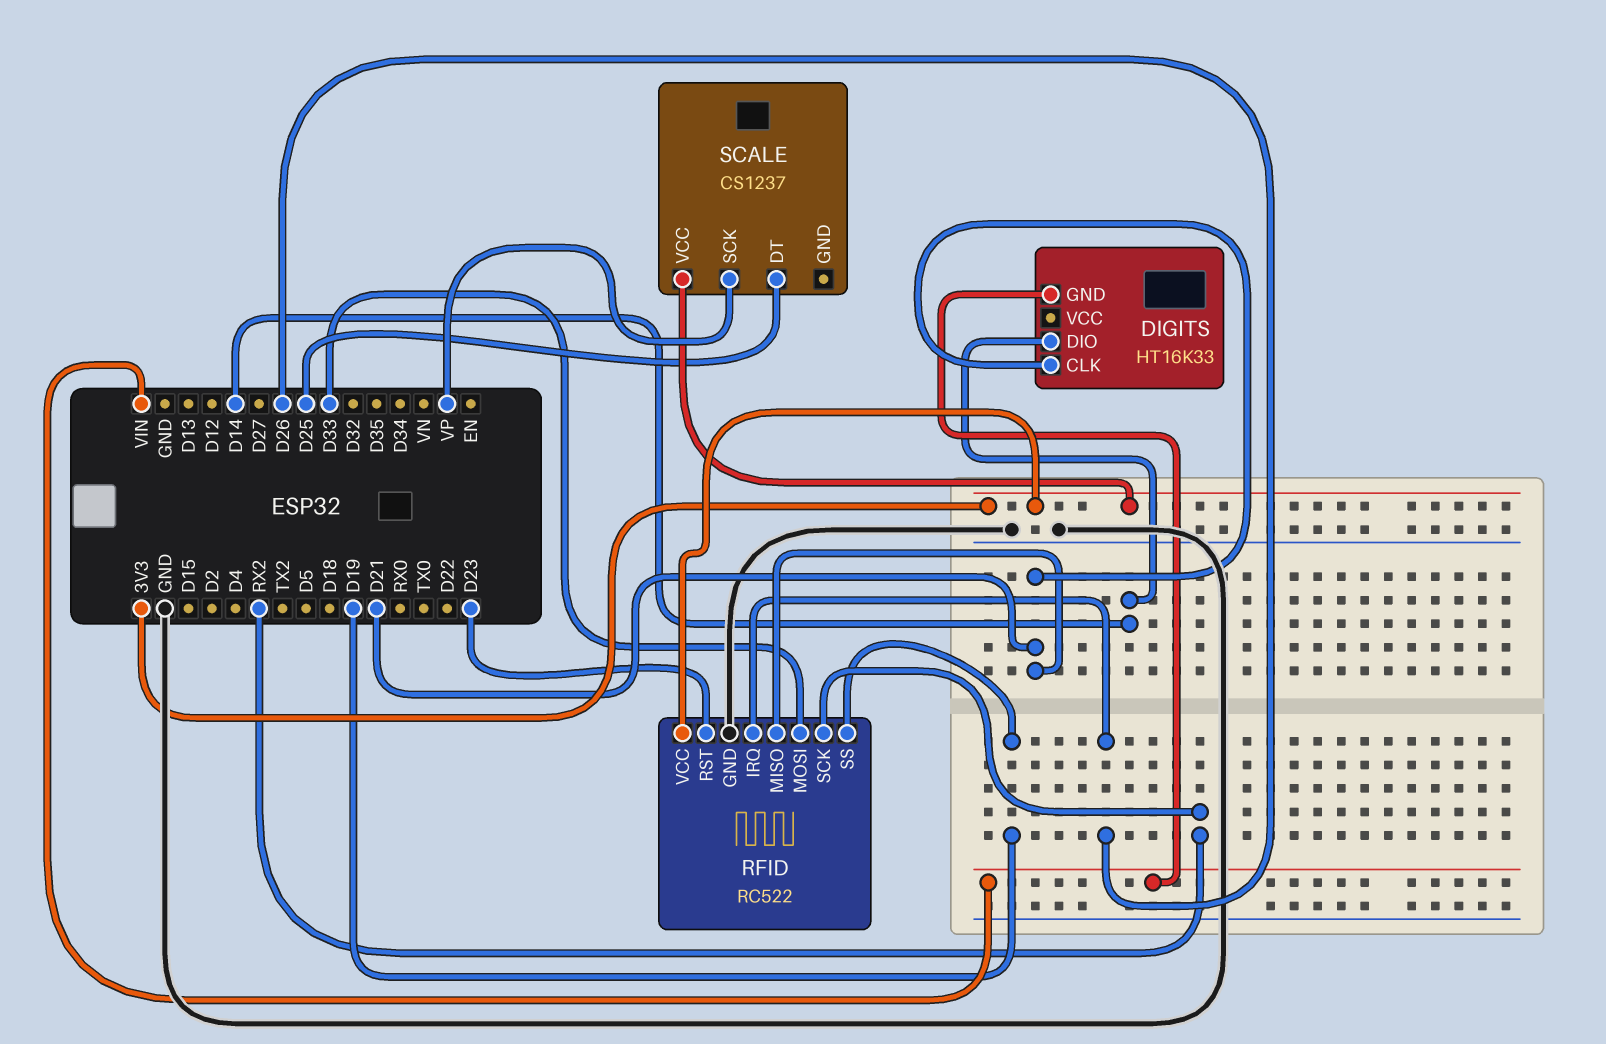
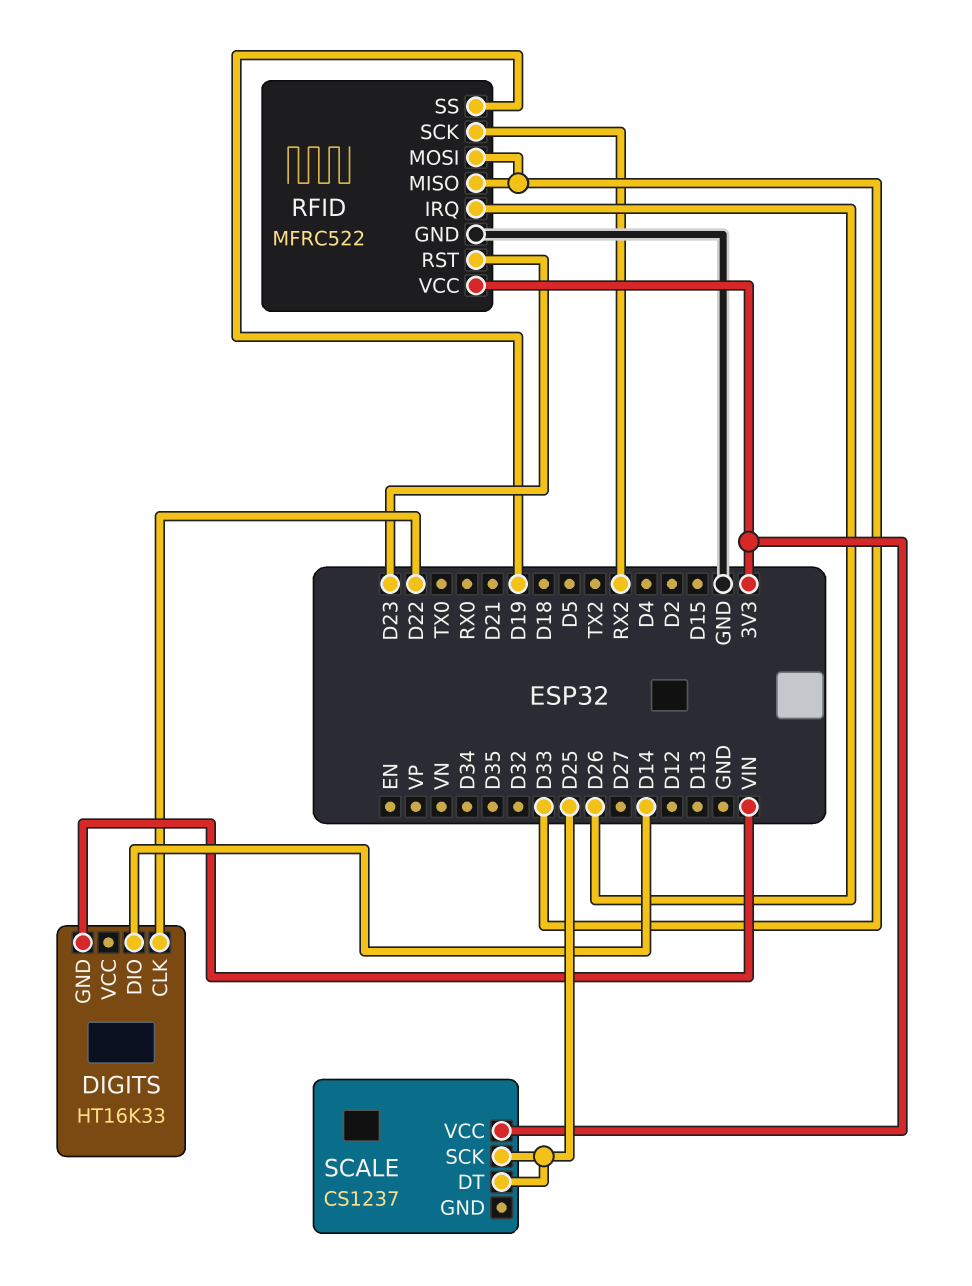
DIGITS pin CLK: D21 -> D22
RFID: RC522 -> MFRC522
RFID pin MISO: D21 -> D33
SCALE pin SCK: VP -> D25

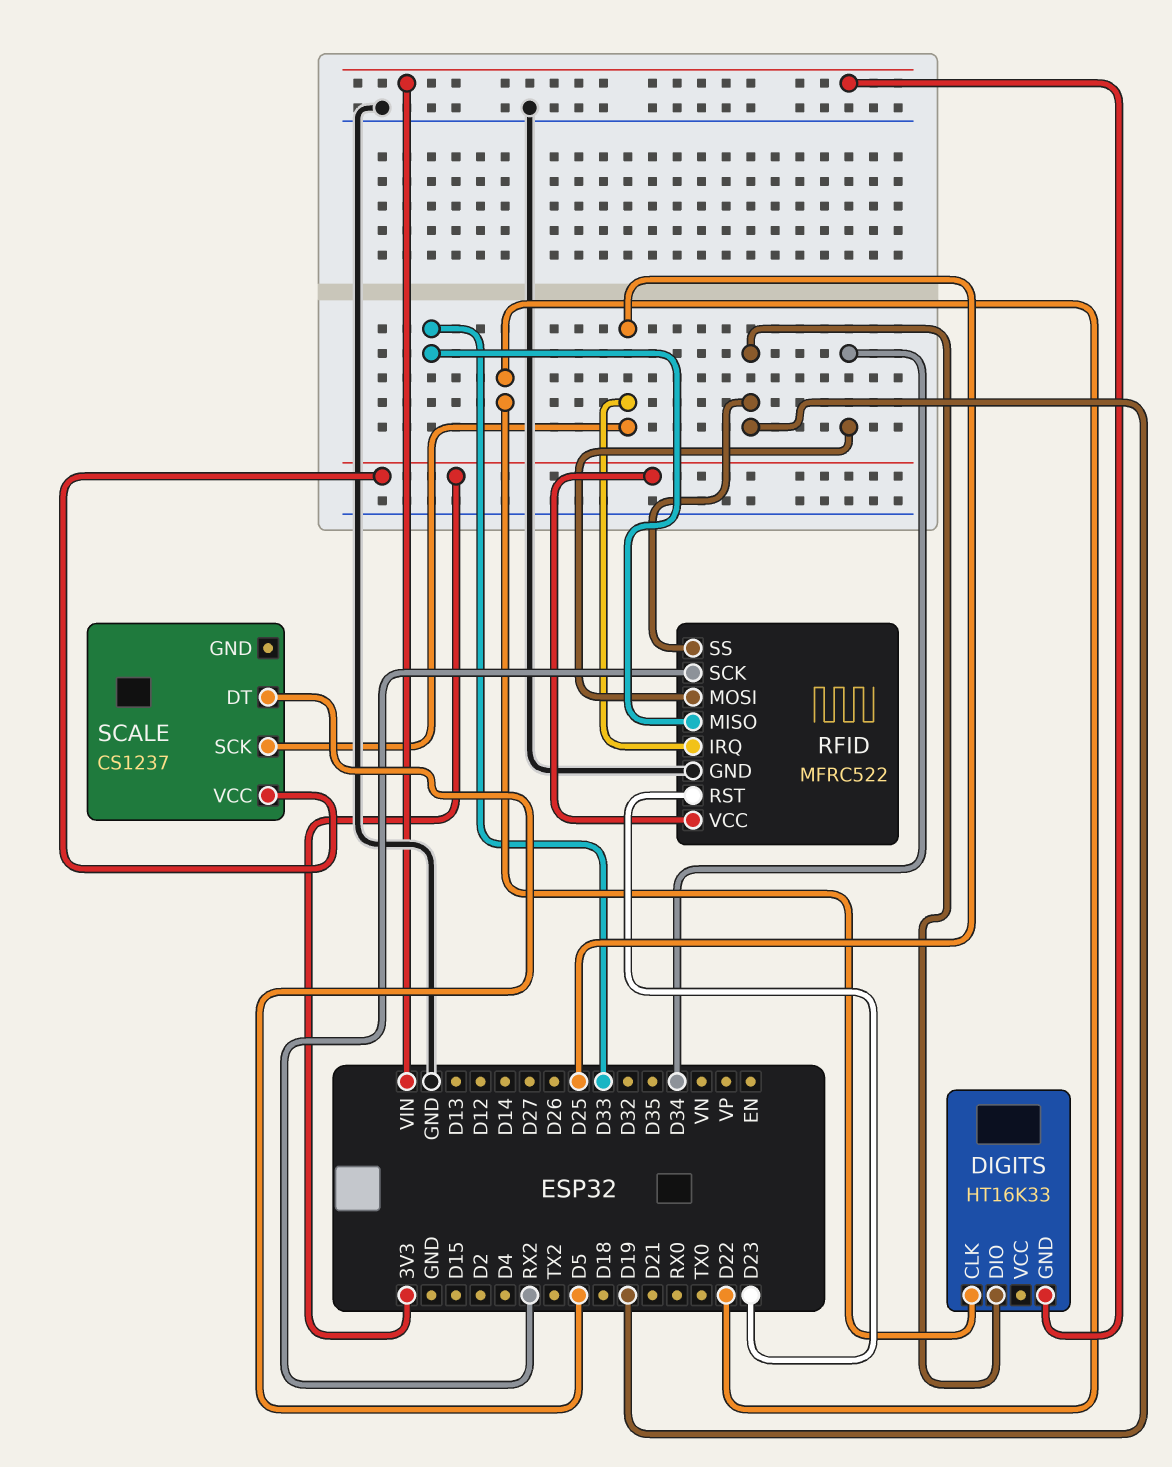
DIGITS pin DIO: D14 -> D19
RFID pin IRQ: D26 -> D25
RFID pin MOSI: D33 -> D34
SCALE pin DT: D25 -> D5

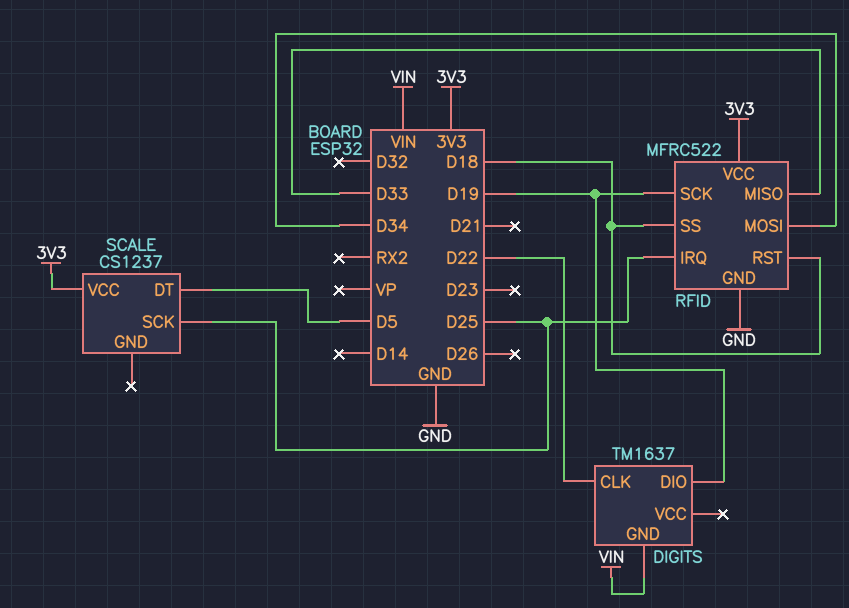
DIGITS: HT16K33 -> TM1637
RFID pin RST: D23 -> D18
RFID pin SCK: RX2 -> D19
RFID pin SS: D19 -> D18

